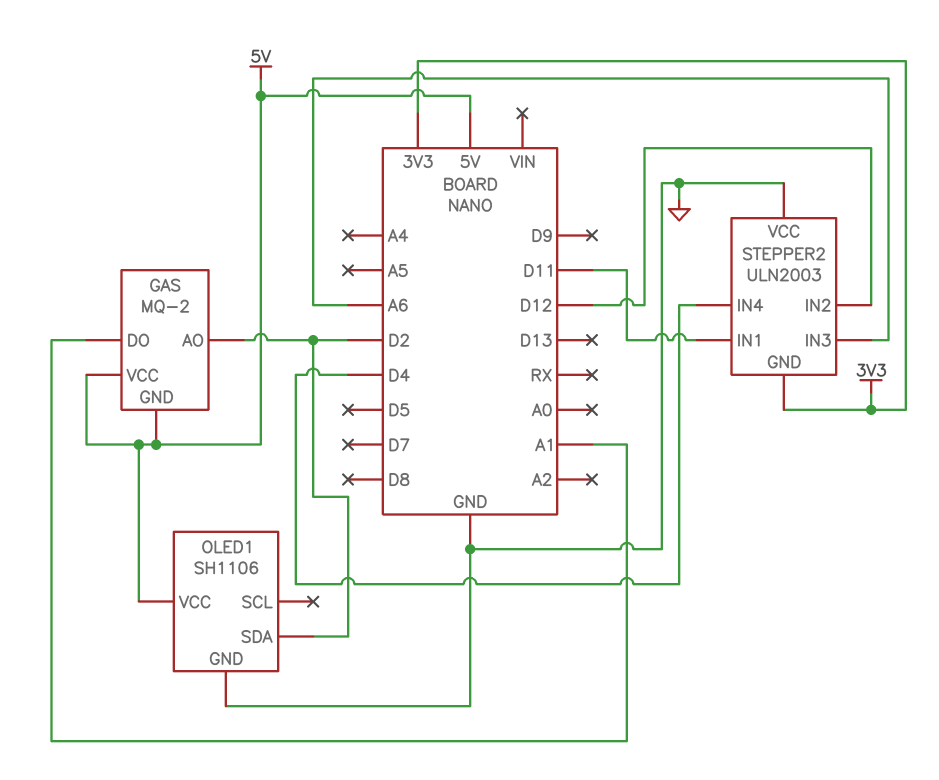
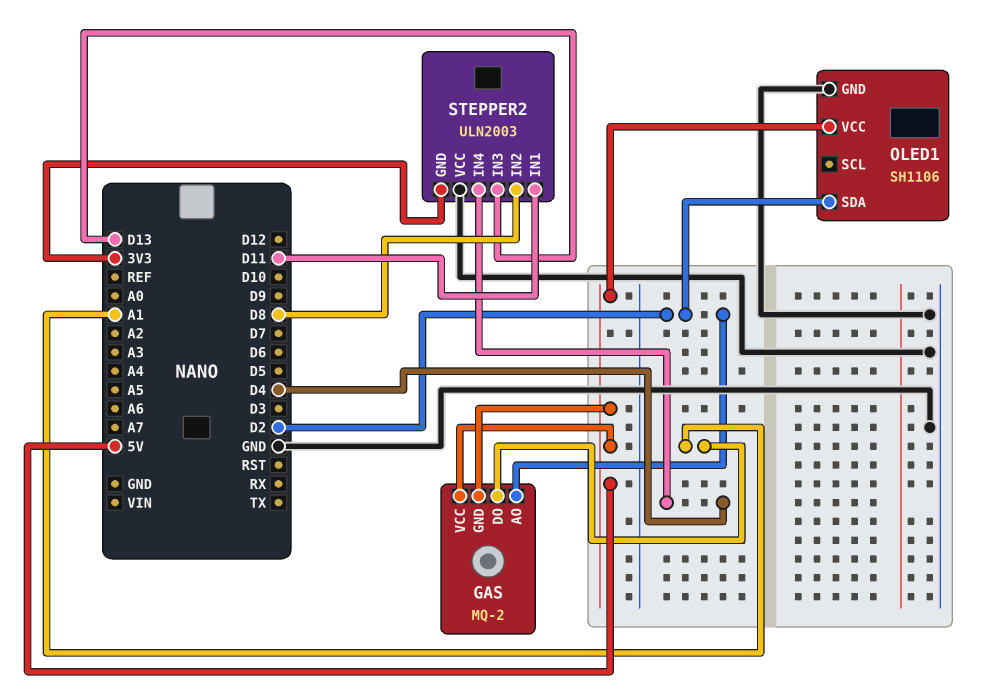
STEPPER2 pin IN2: D12 -> D8
STEPPER2 pin IN3: A6 -> D13

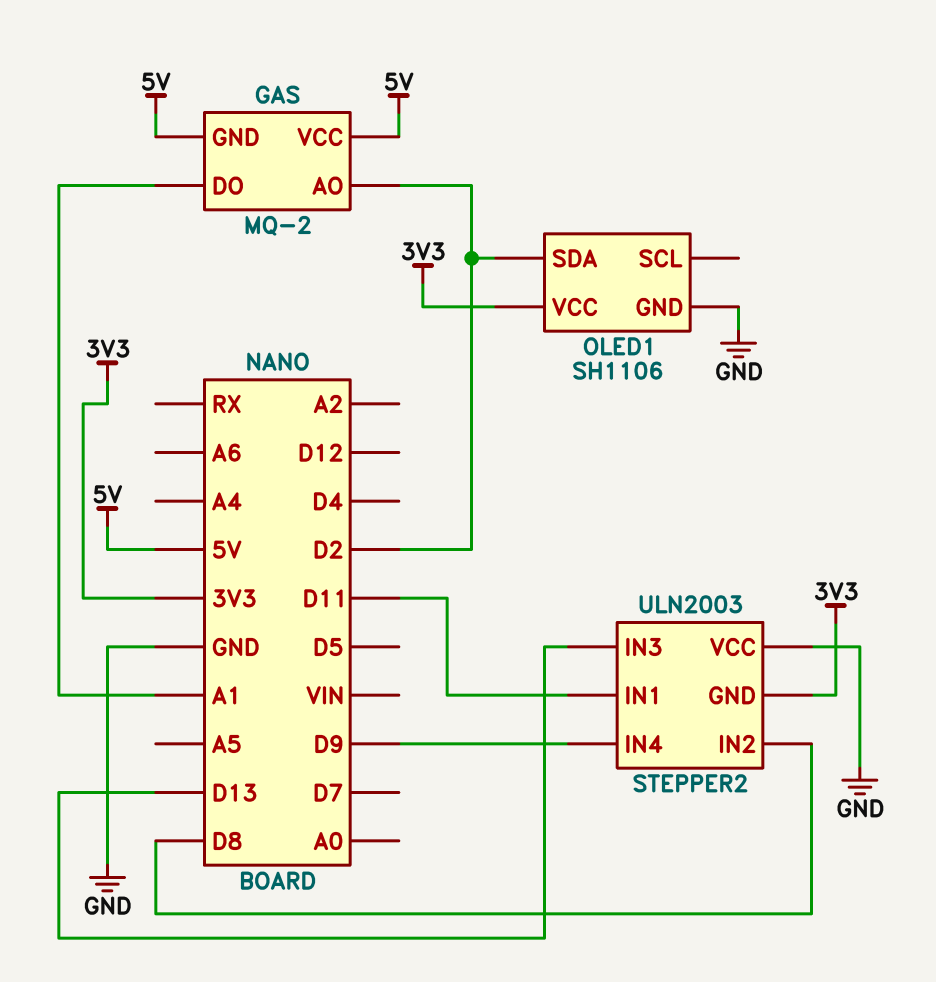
OLED1 pin VCC: 5V -> 3V3
STEPPER2 pin IN4: D4 -> D9

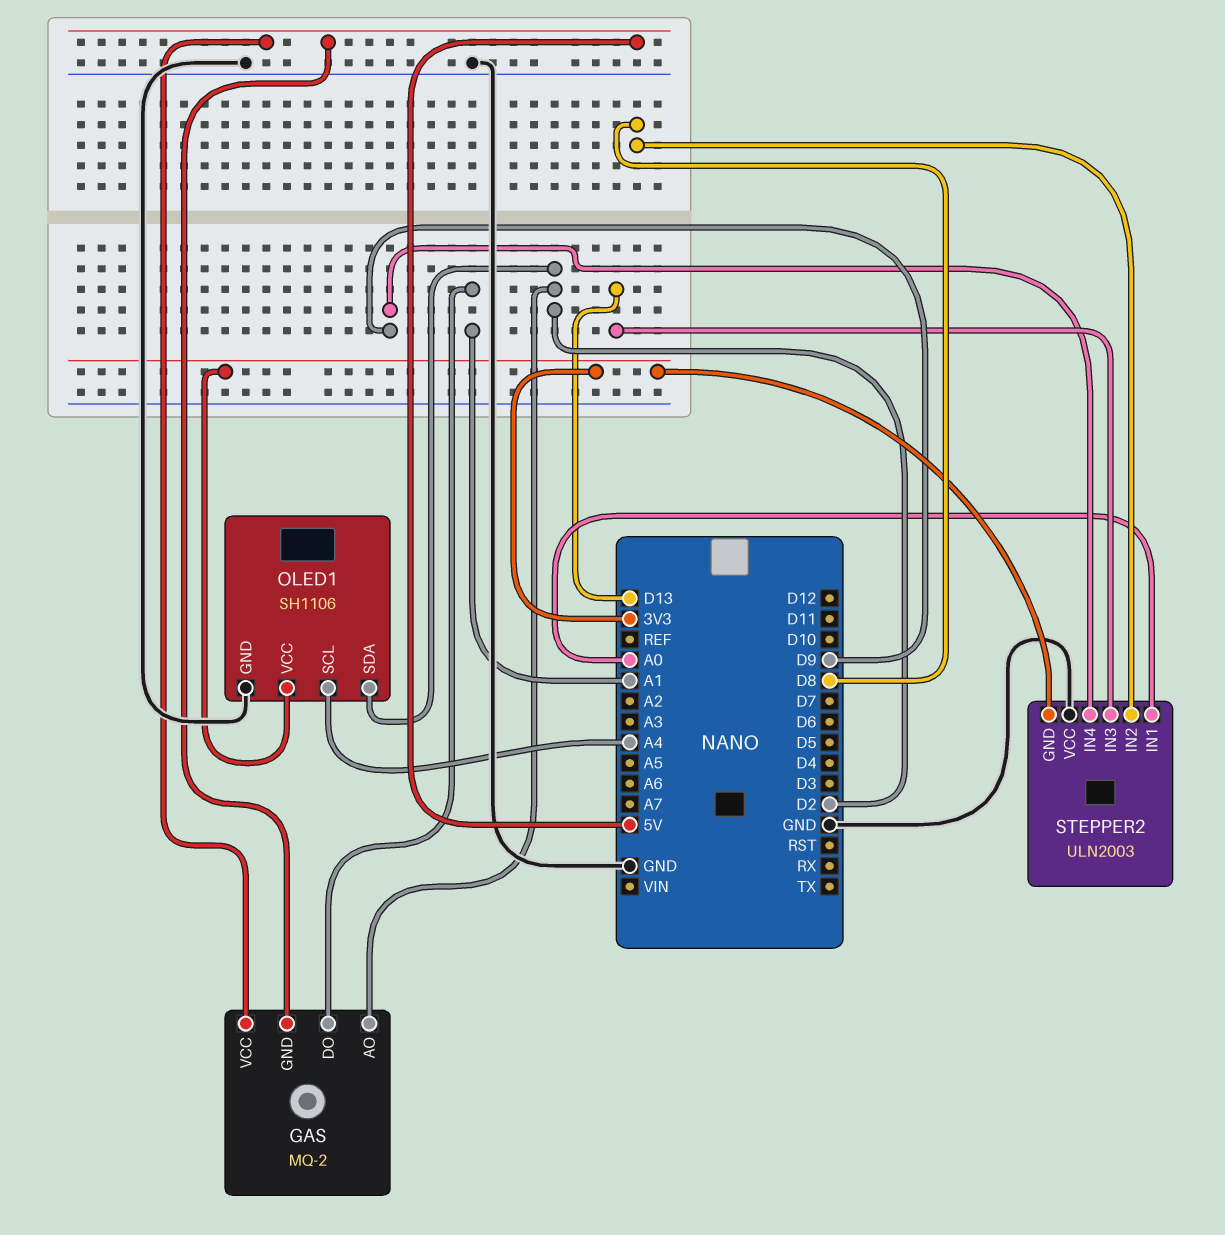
OLED1 pin SCL: none -> A4
STEPPER2 pin IN1: D11 -> A0

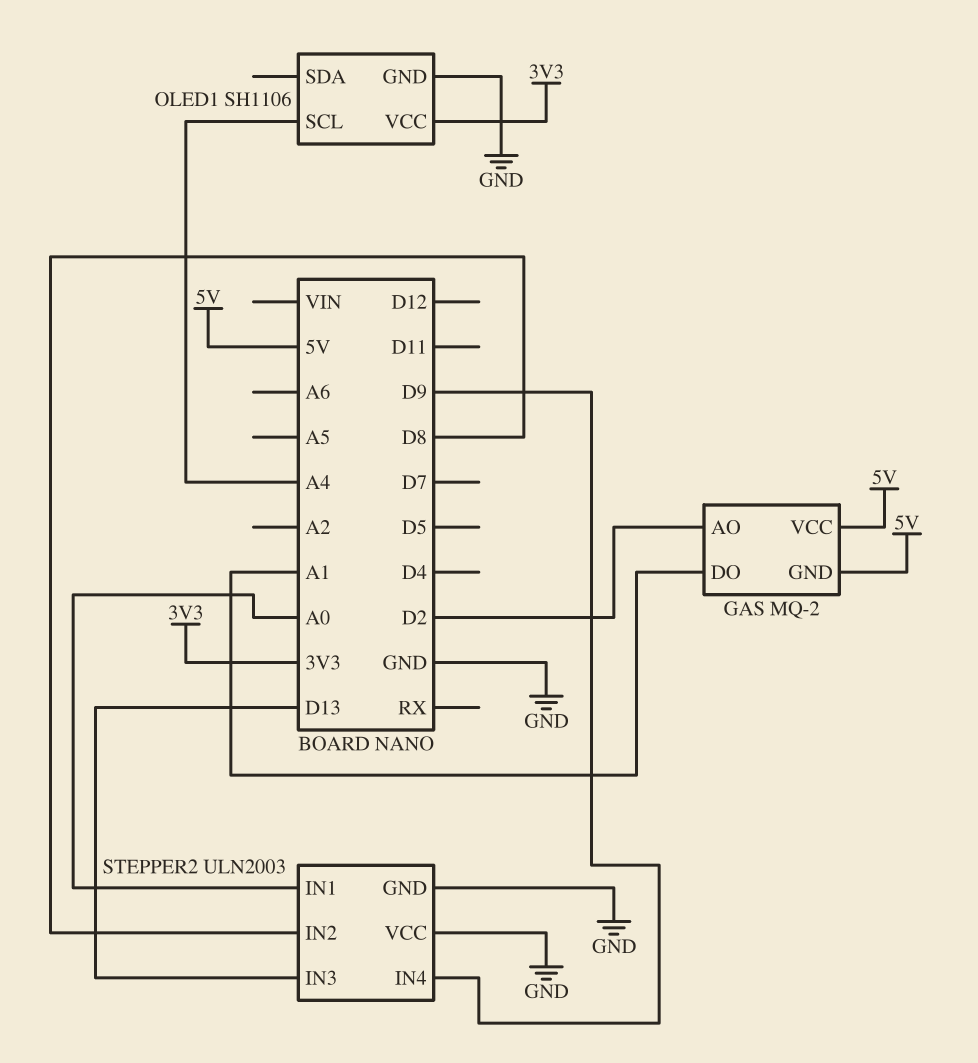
OLED1 pin SDA: D2 -> none
STEPPER2 pin GND: 3V3 -> GND

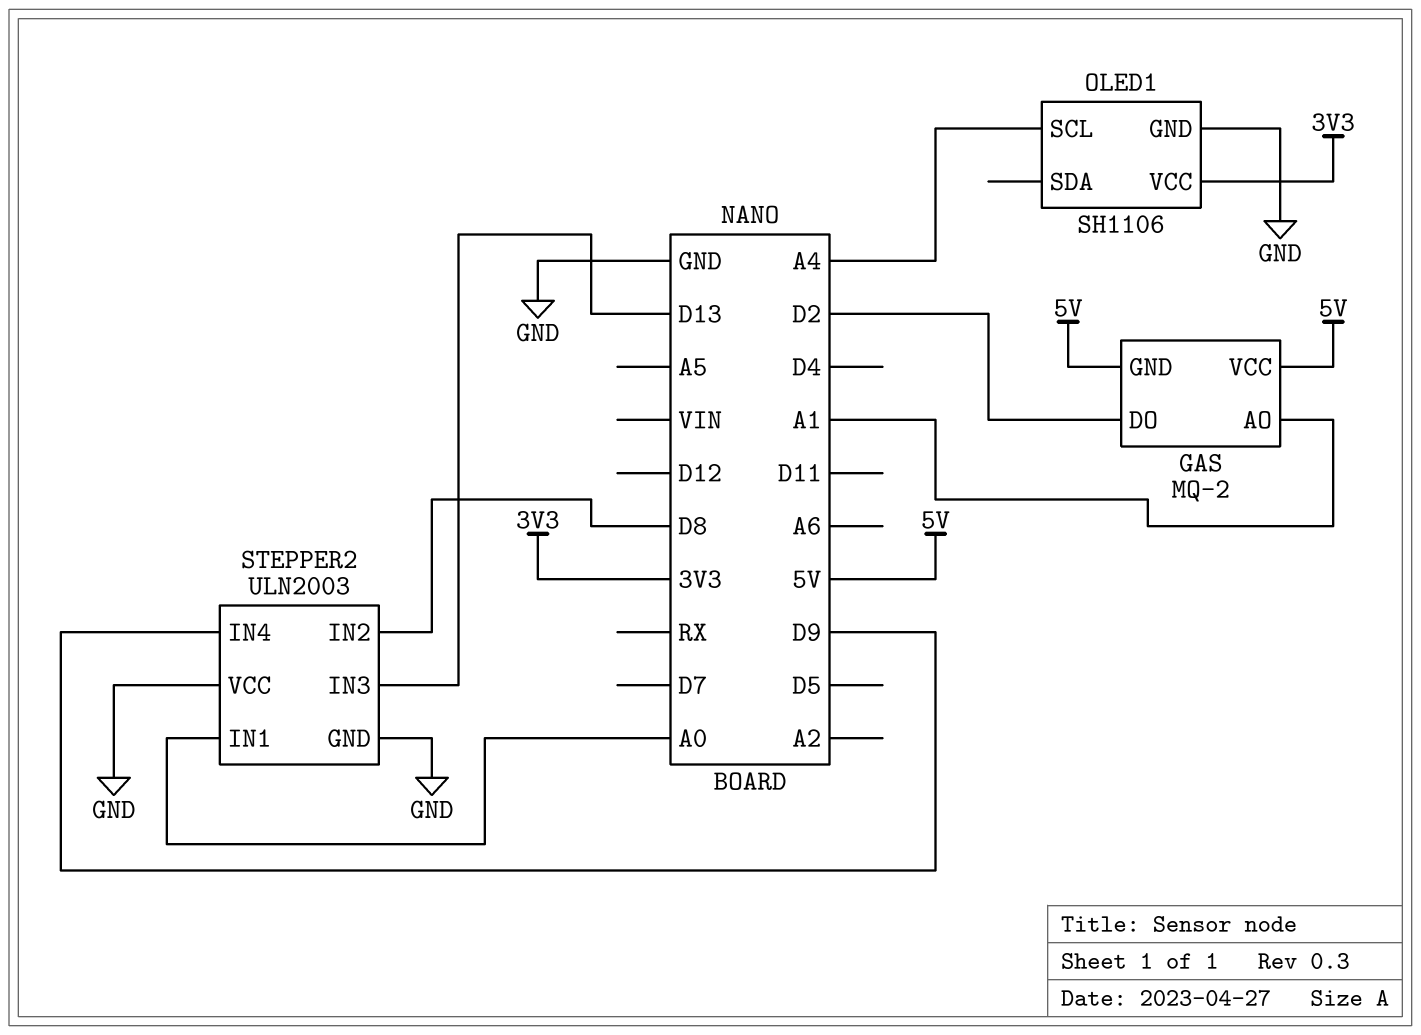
GAS pin AO: D2 -> A1
GAS pin DO: A1 -> D2

